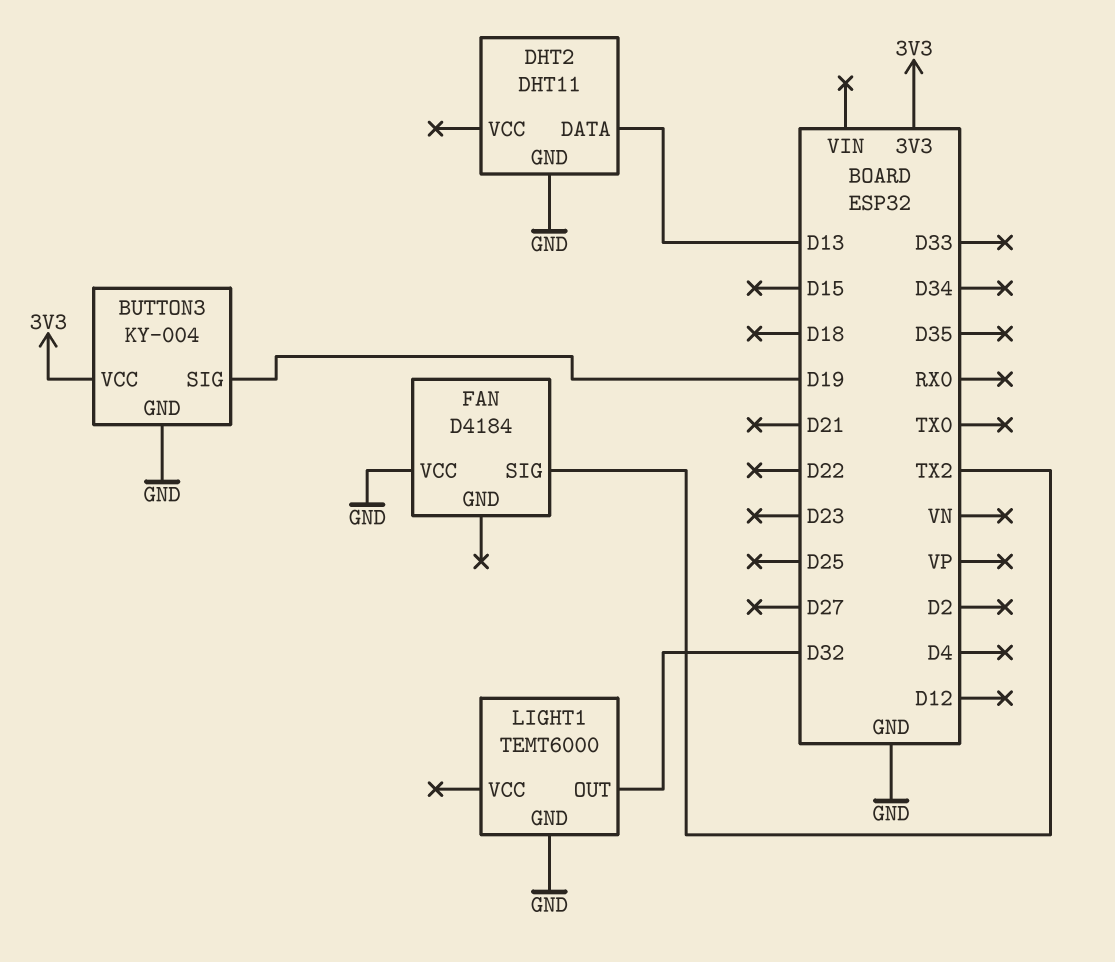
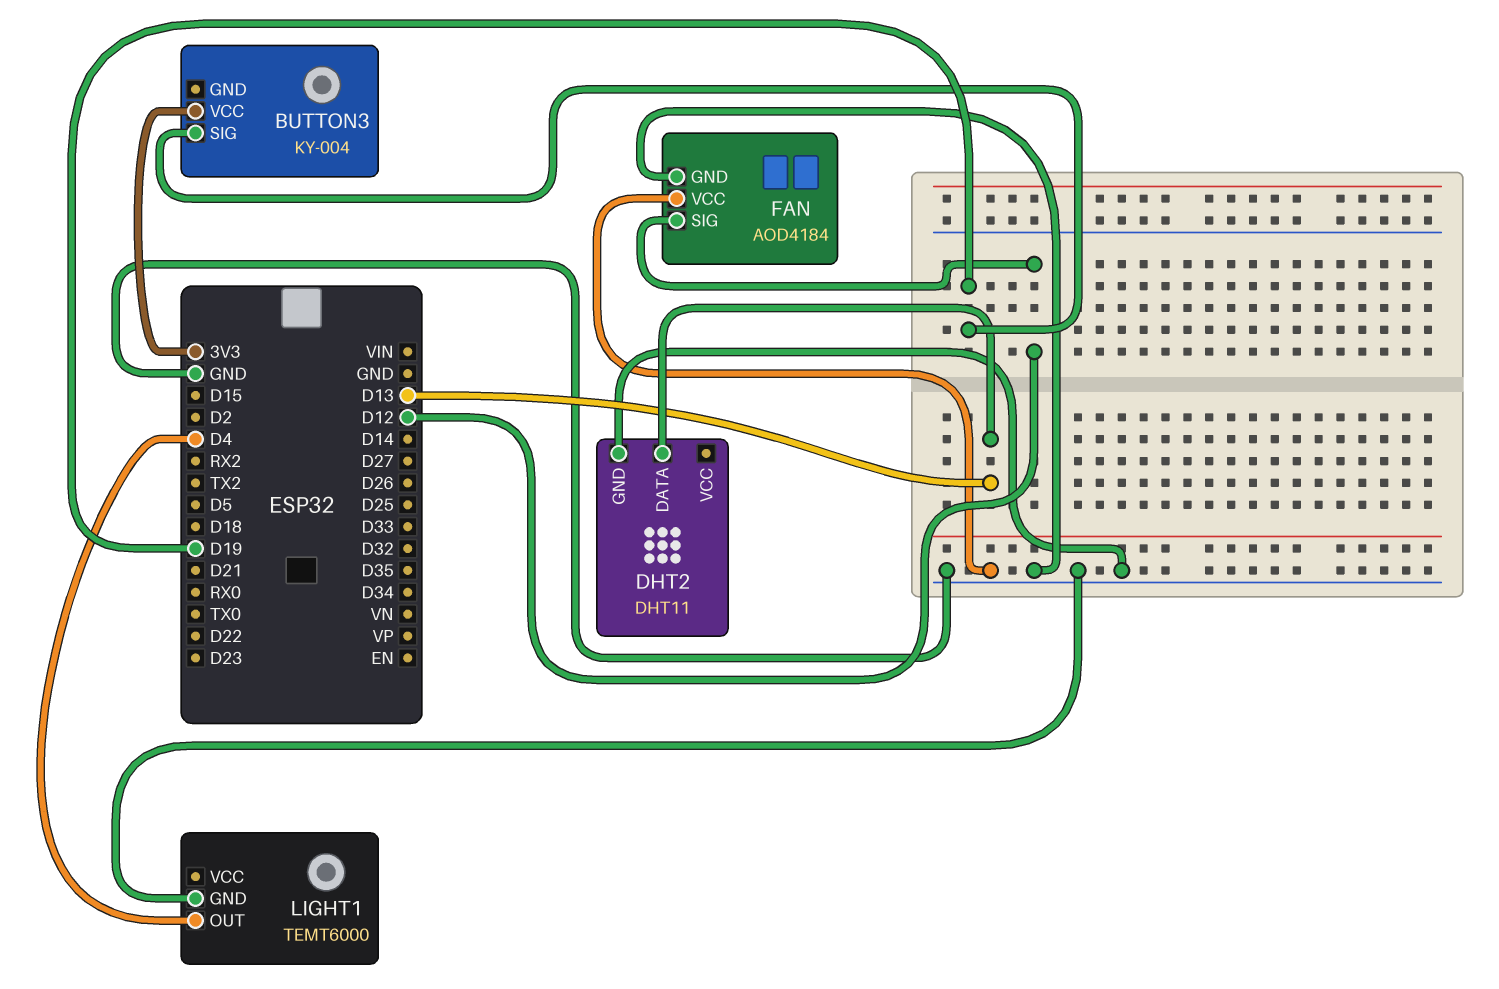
BUTTON3 pin GND: GND -> none
FAN: D4184 -> AOD4184
FAN pin GND: none -> GND
FAN pin SIG: TX2 -> D12
LIGHT1 pin OUT: D32 -> D4

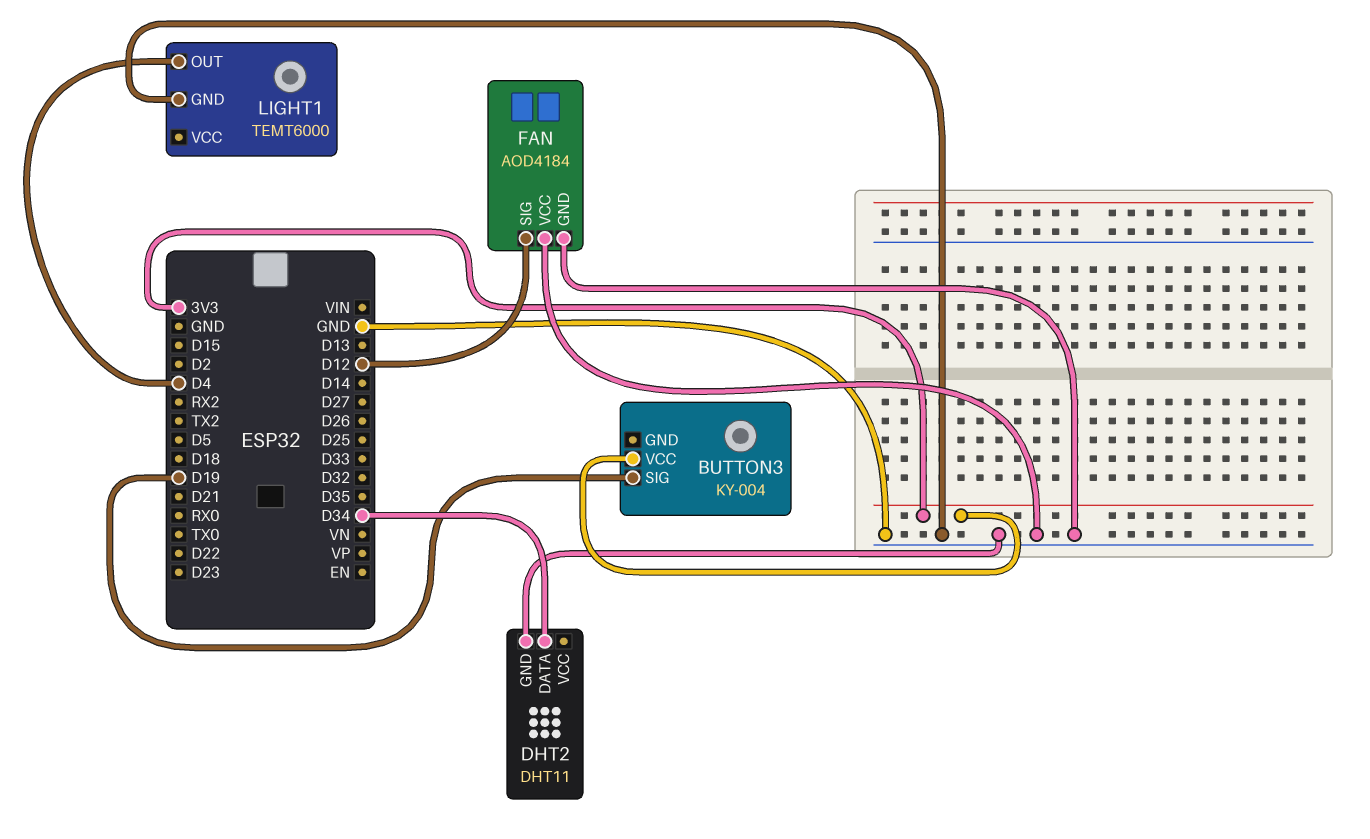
DHT2 pin DATA: D13 -> D34

